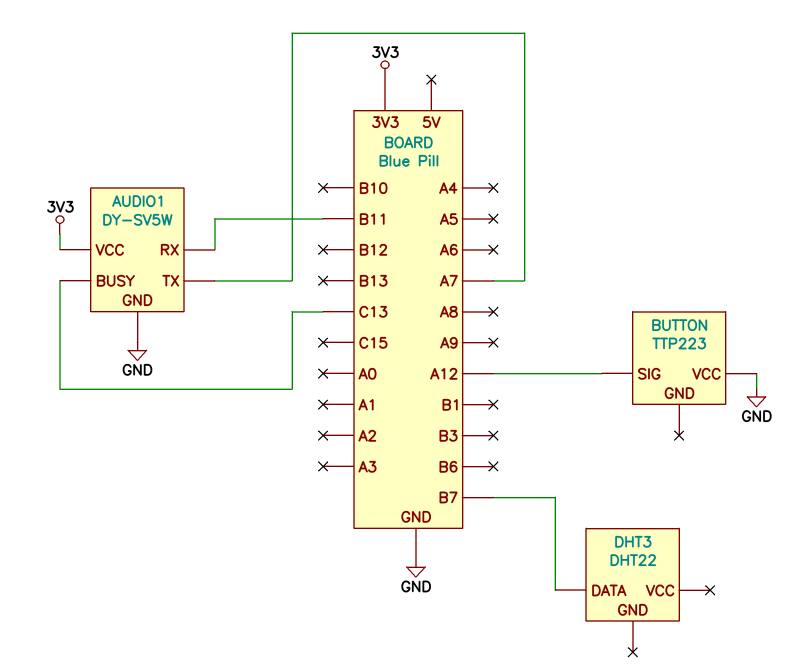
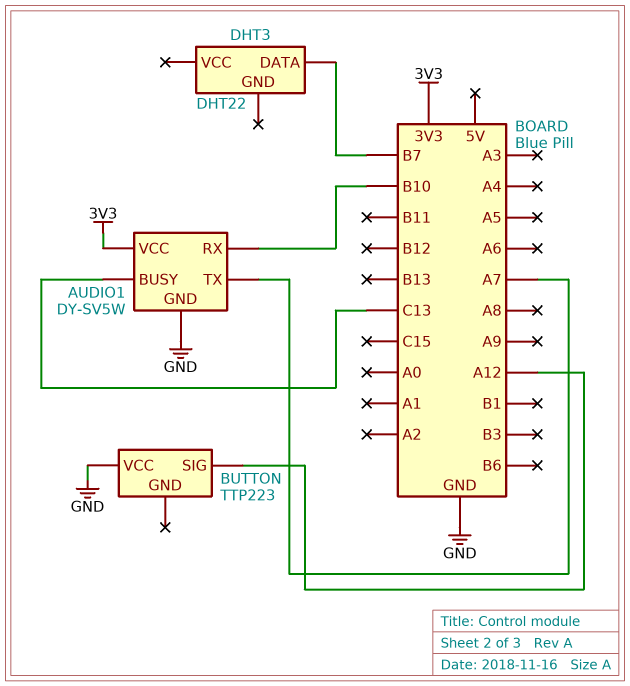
AUDIO1 pin RX: B11 -> B10

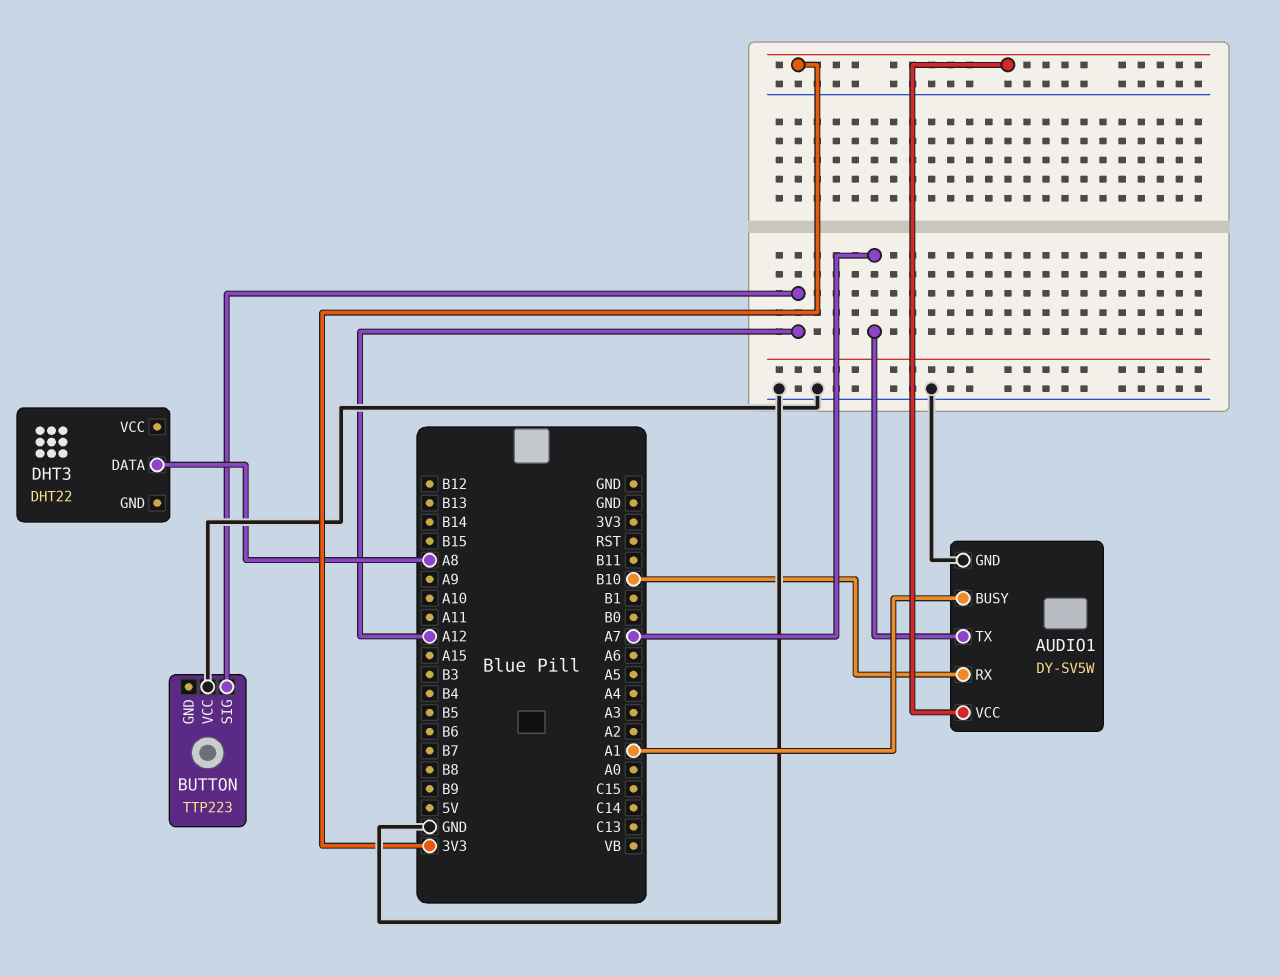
AUDIO1 pin BUSY: C13 -> A1
DHT3 pin DATA: B7 -> A8

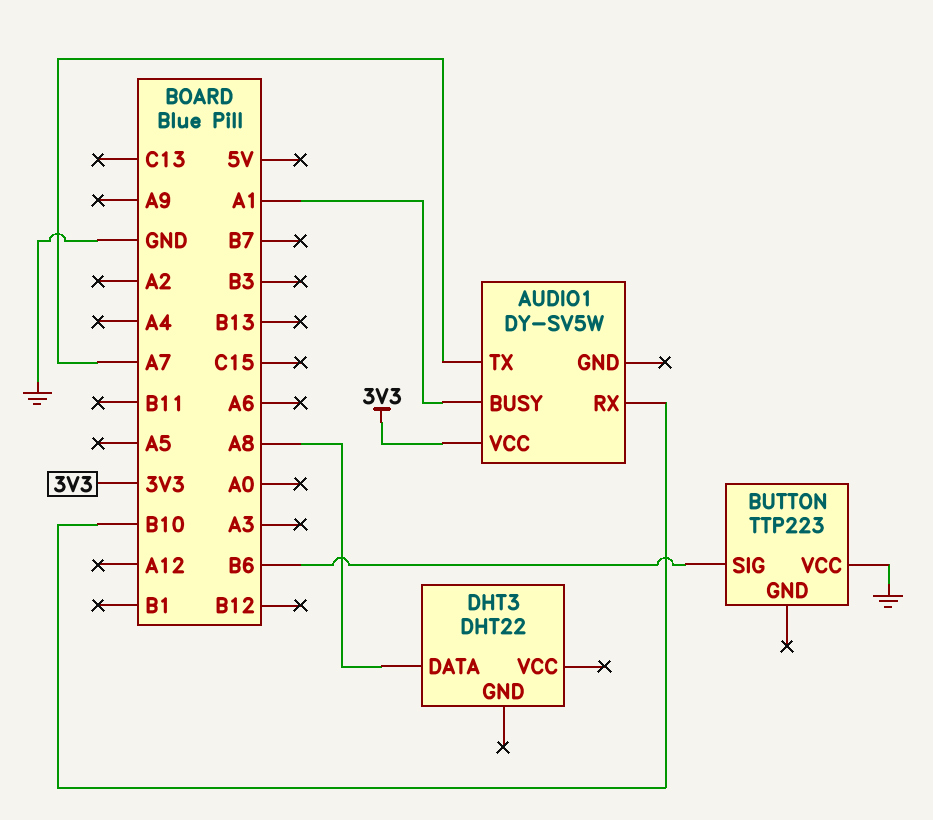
AUDIO1 pin GND: GND -> none
BUTTON pin SIG: A12 -> B6

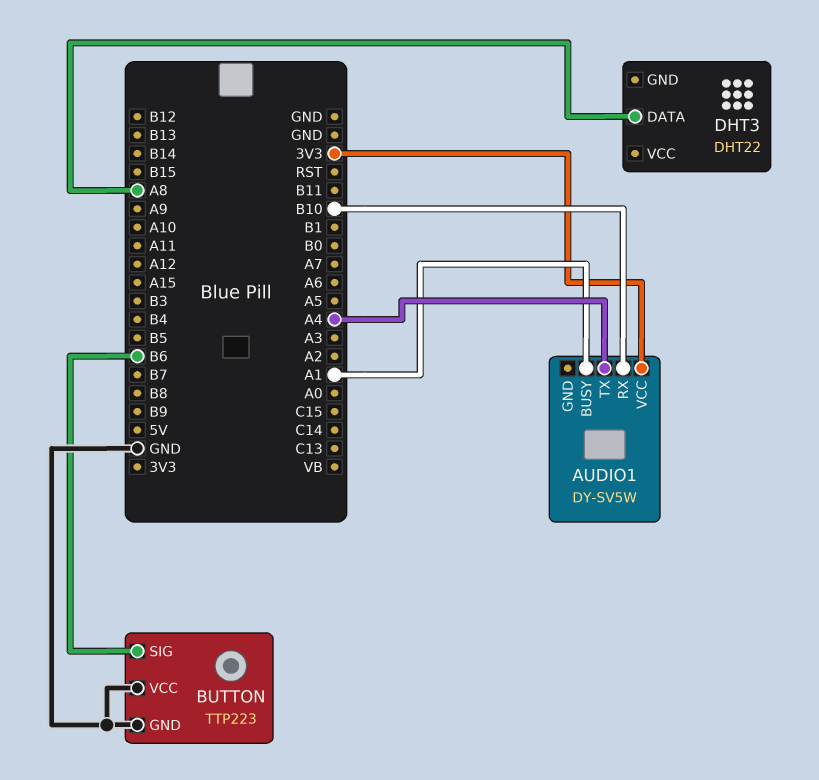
AUDIO1 pin TX: A7 -> A4
BUTTON pin GND: none -> GND

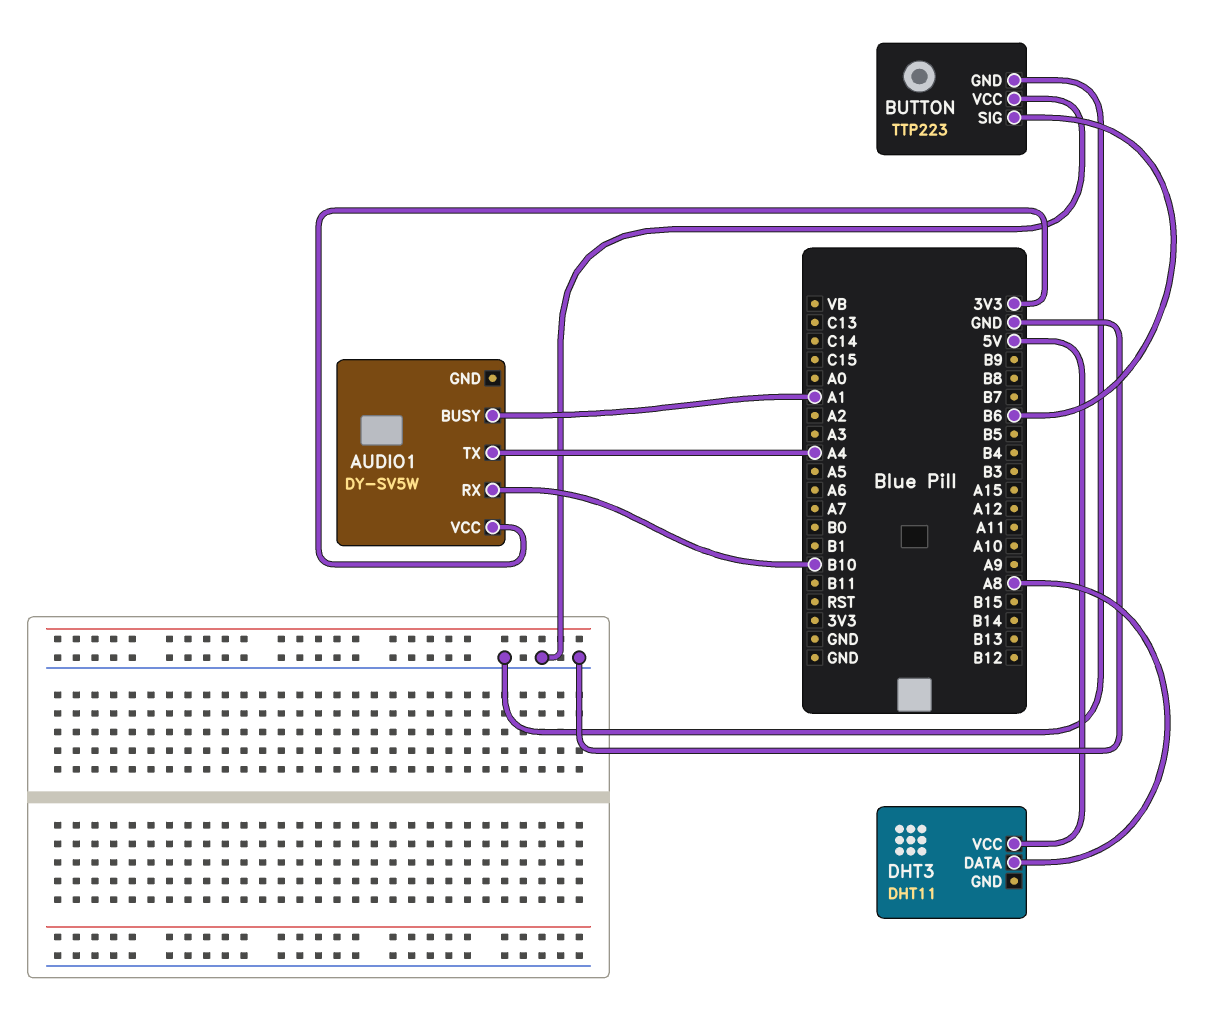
DHT3: DHT22 -> DHT11
DHT3 pin VCC: none -> 5V

